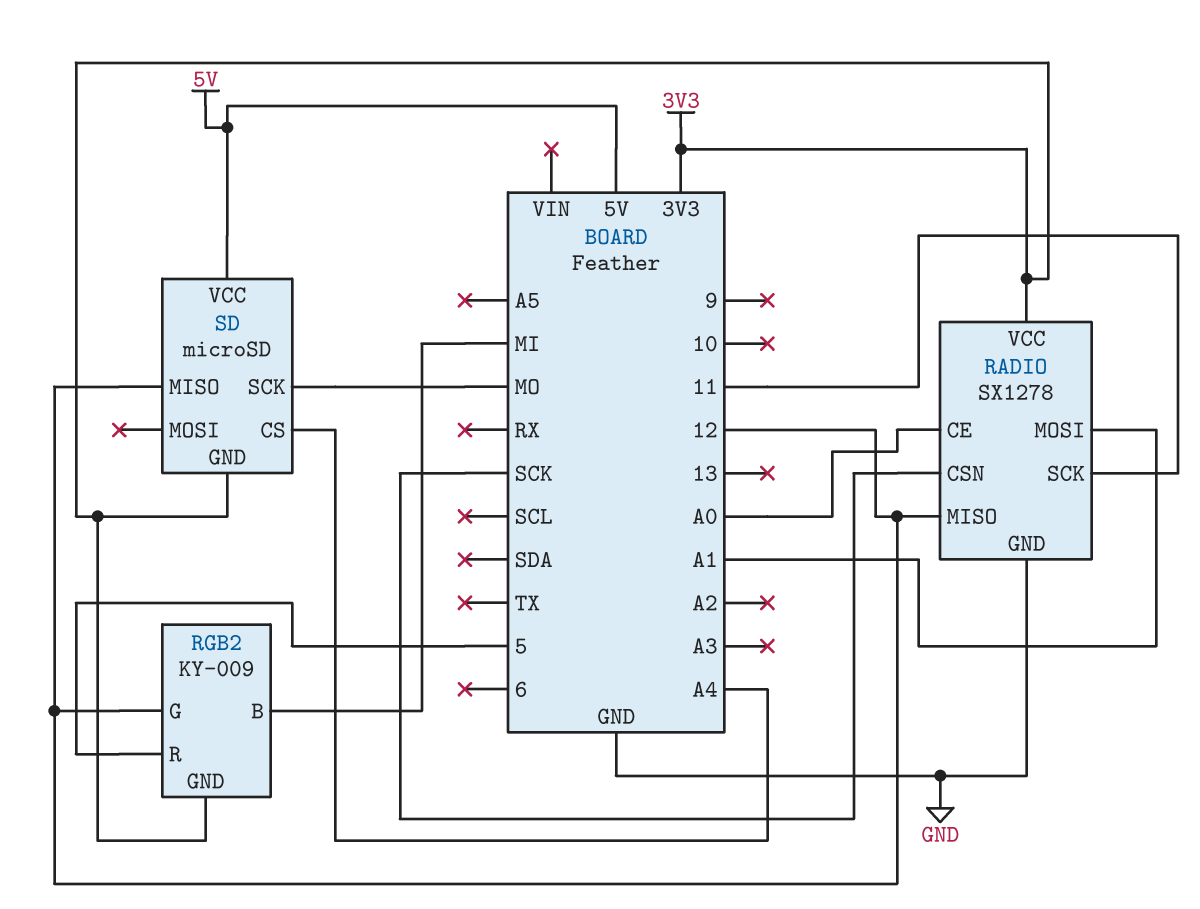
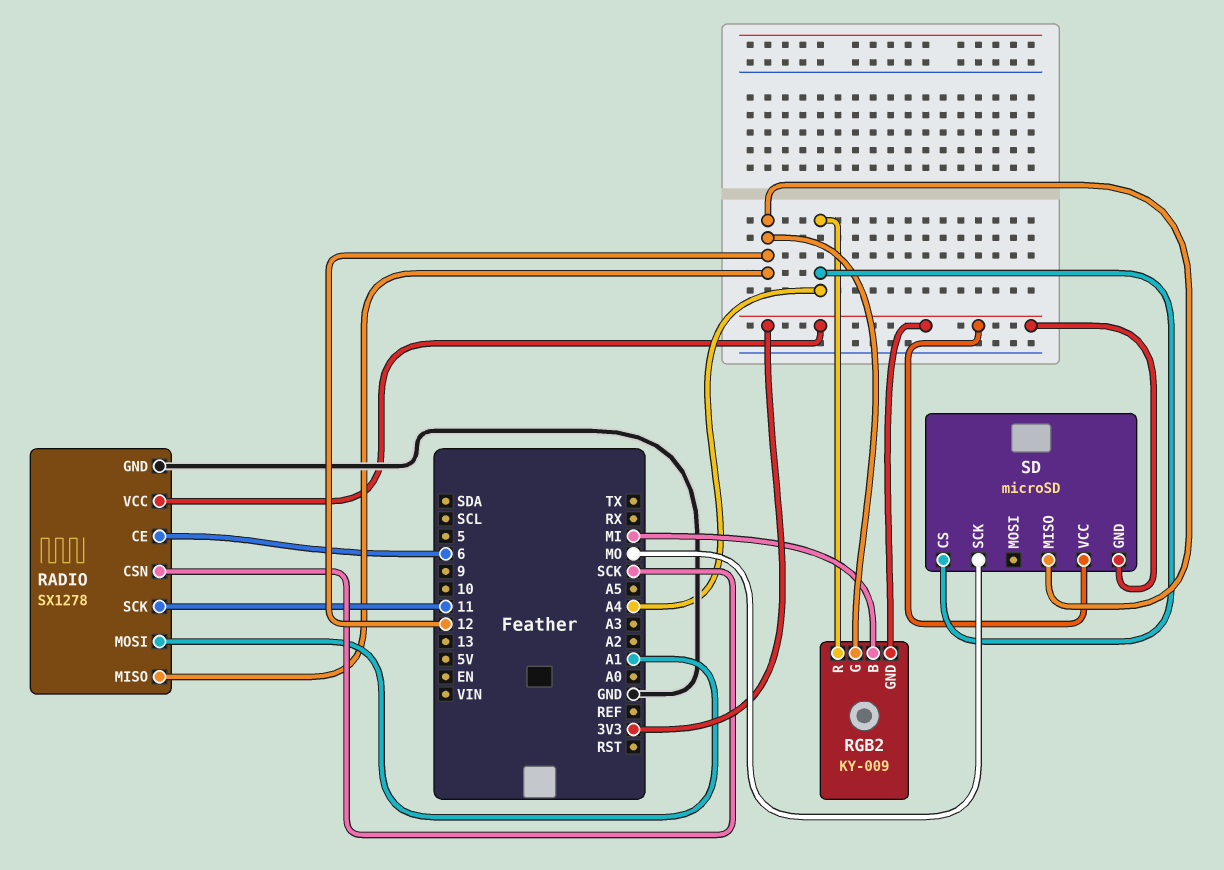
RADIO pin CE: A0 -> 6
RGB2 pin R: 5 -> A4
SD pin VCC: 5V -> 3V3

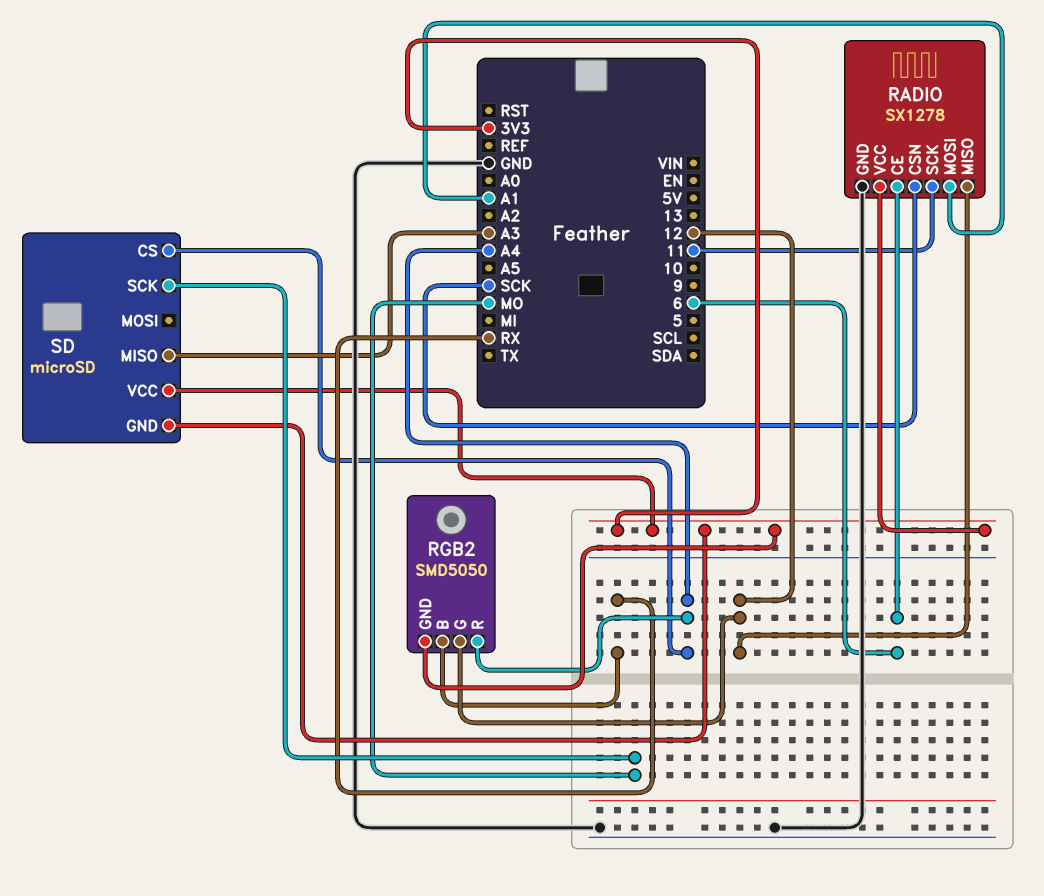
RGB2: KY-009 -> SMD5050
RGB2 pin B: MI -> RX
SD pin MISO: 12 -> A3

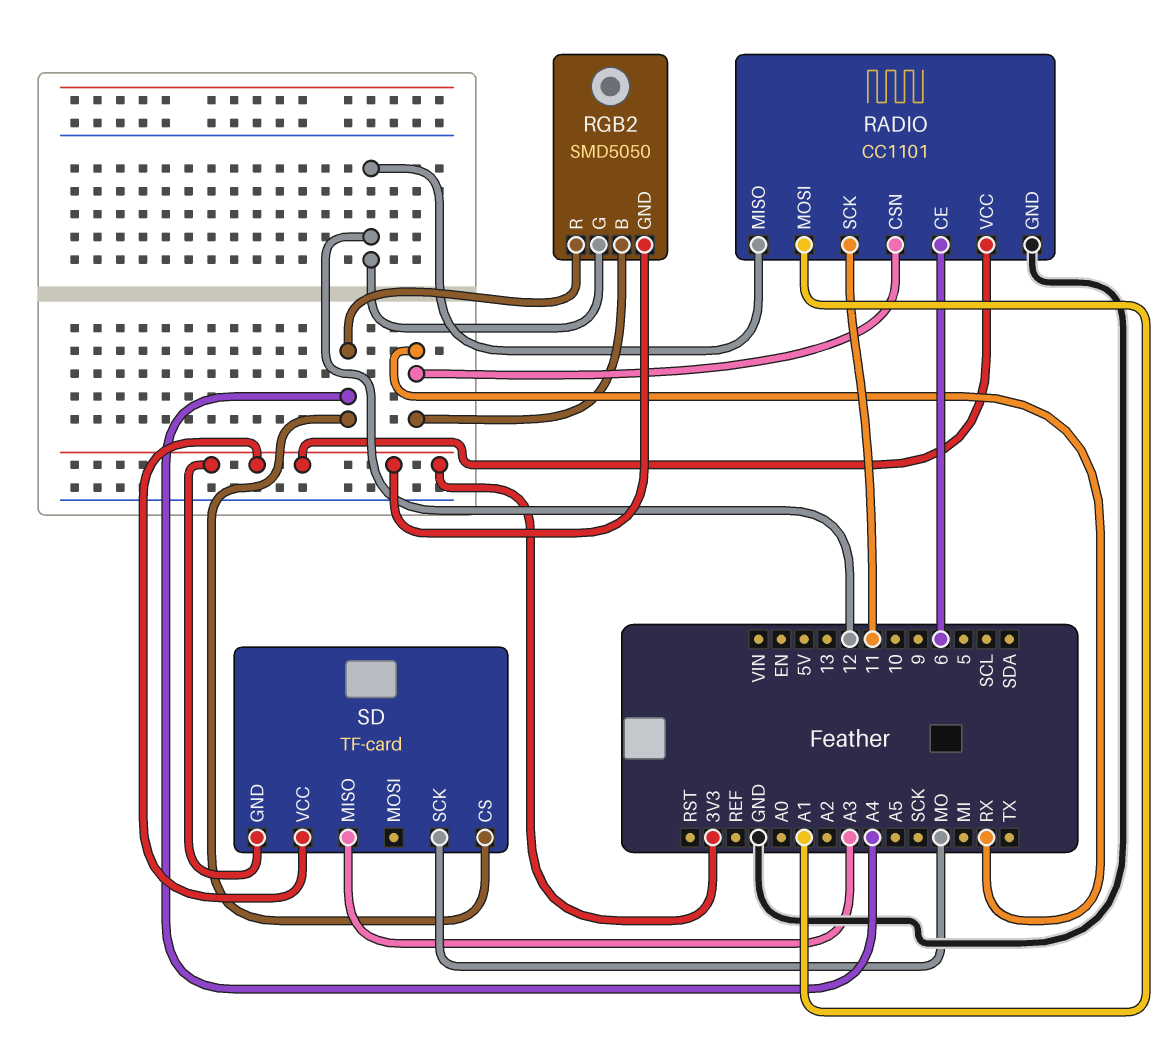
RADIO: SX1278 -> CC1101
RADIO pin CSN: SCK -> RX
SD: microSD -> TF-card

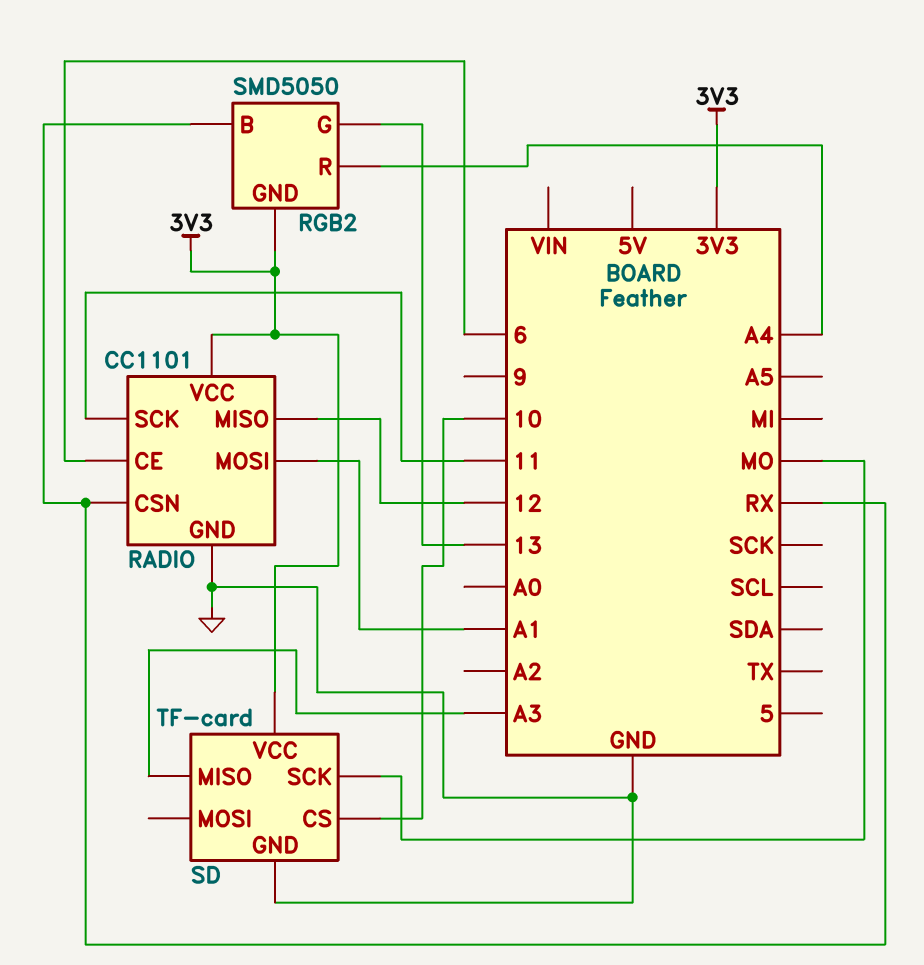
RGB2 pin G: 12 -> 13
SD pin CS: A4 -> 10
SD pin GND: 3V3 -> GND

